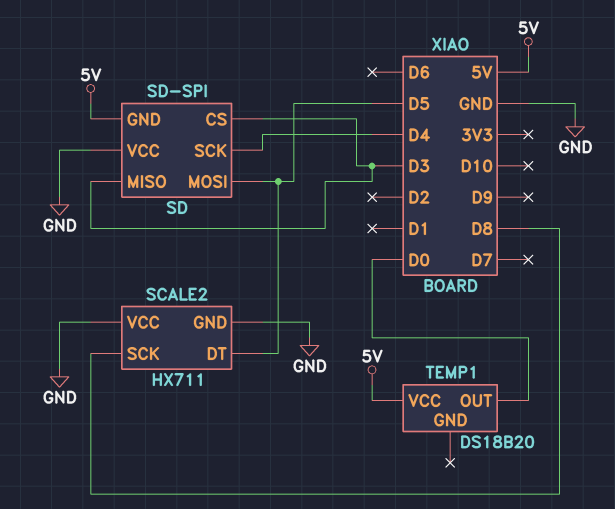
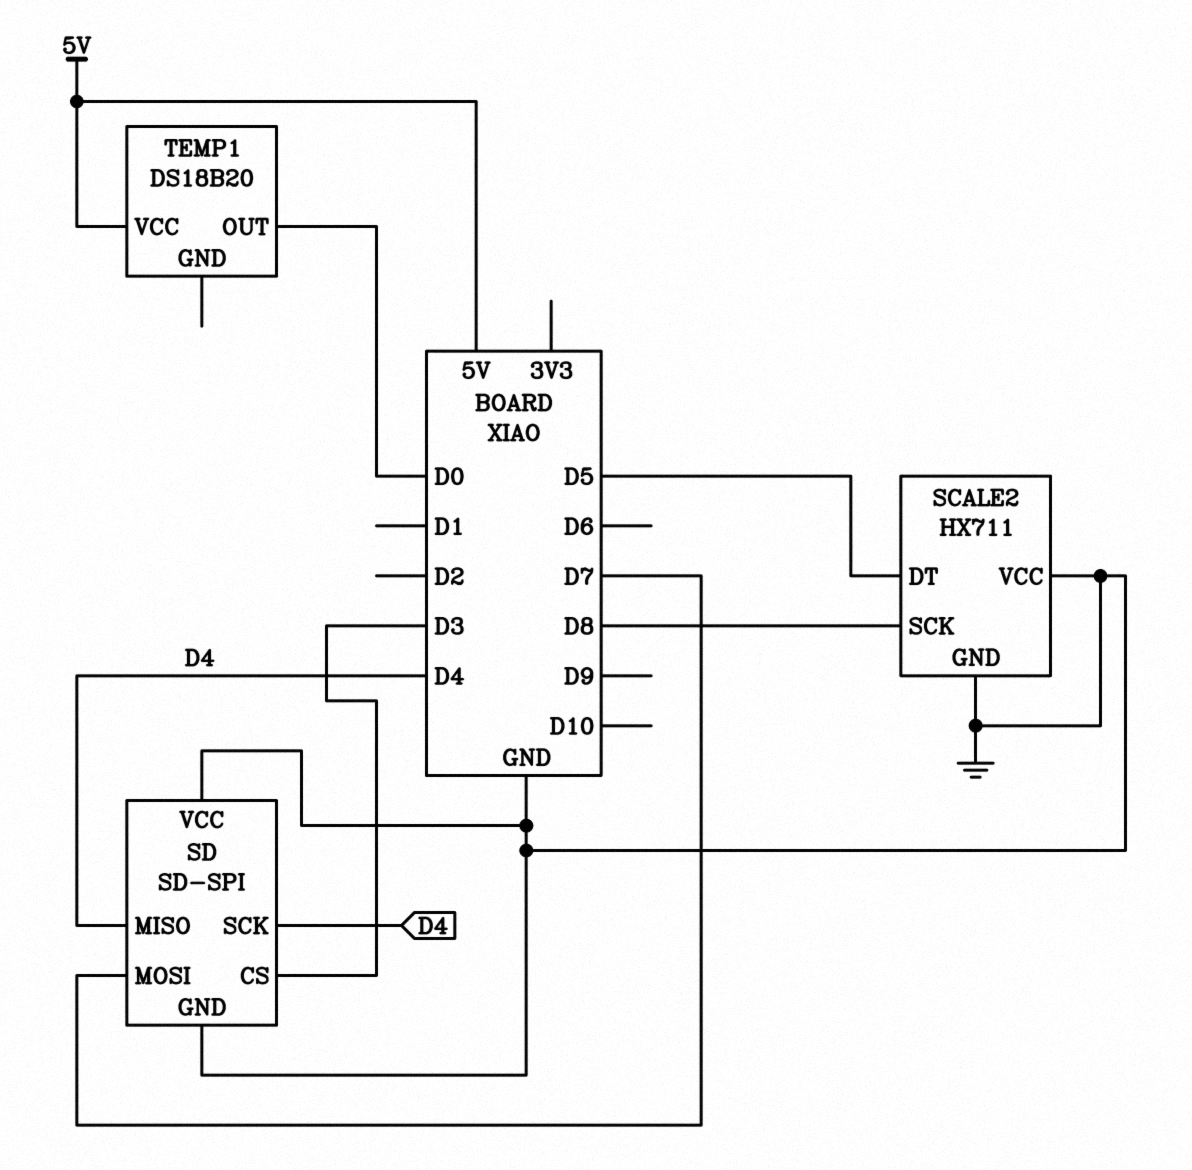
SD pin GND: 5V -> GND
SD pin MISO: D3 -> D4
SD pin MOSI: D5 -> D7

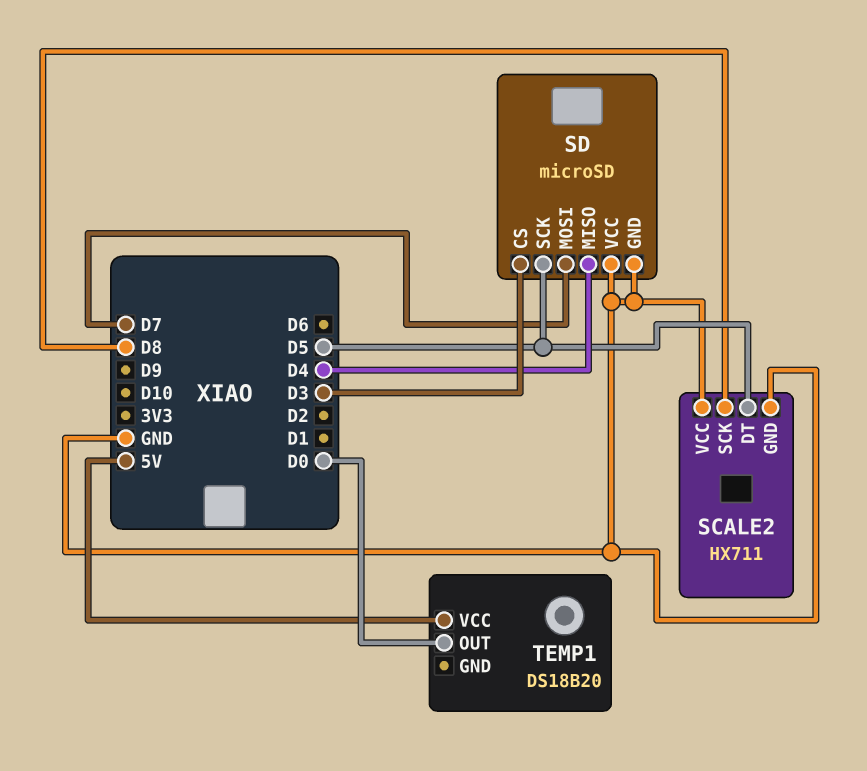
SD: SD-SPI -> microSD
SD pin SCK: D4 -> D5

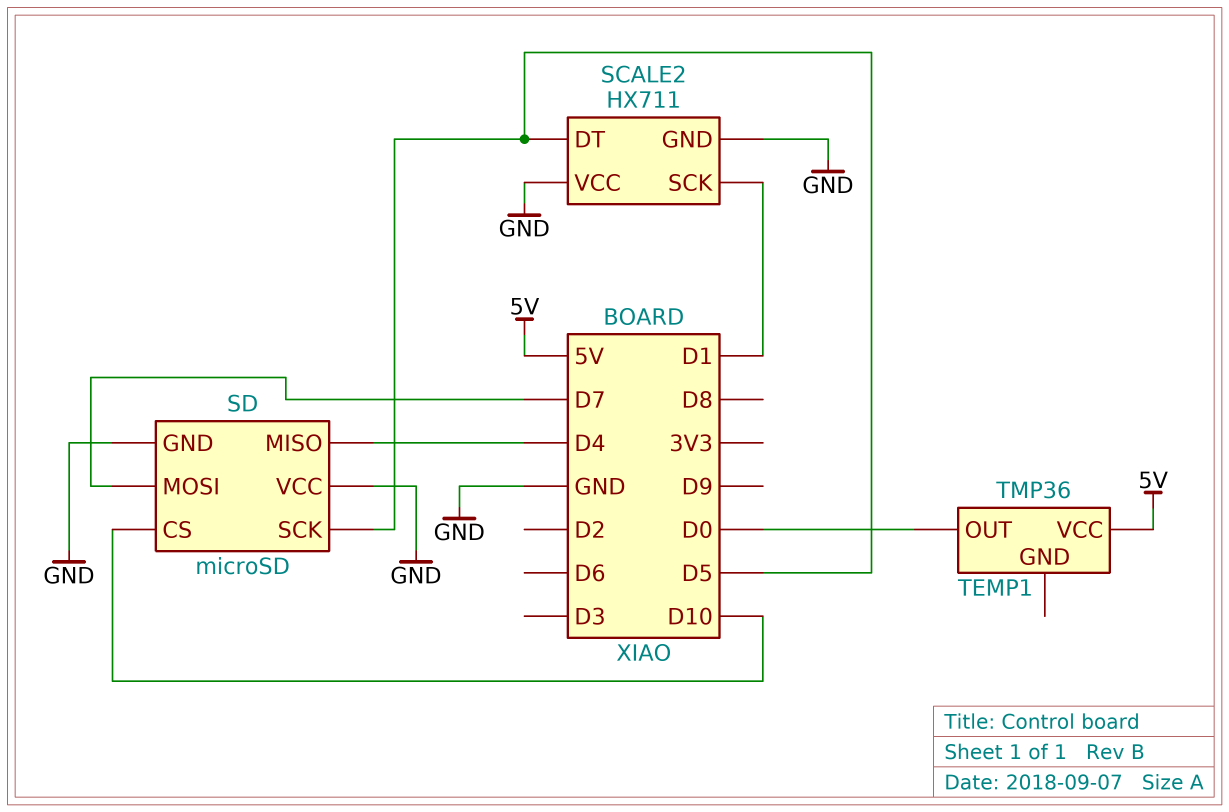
SCALE2 pin SCK: D8 -> D1
SD pin CS: D3 -> D10
TEMP1: DS18B20 -> TMP36

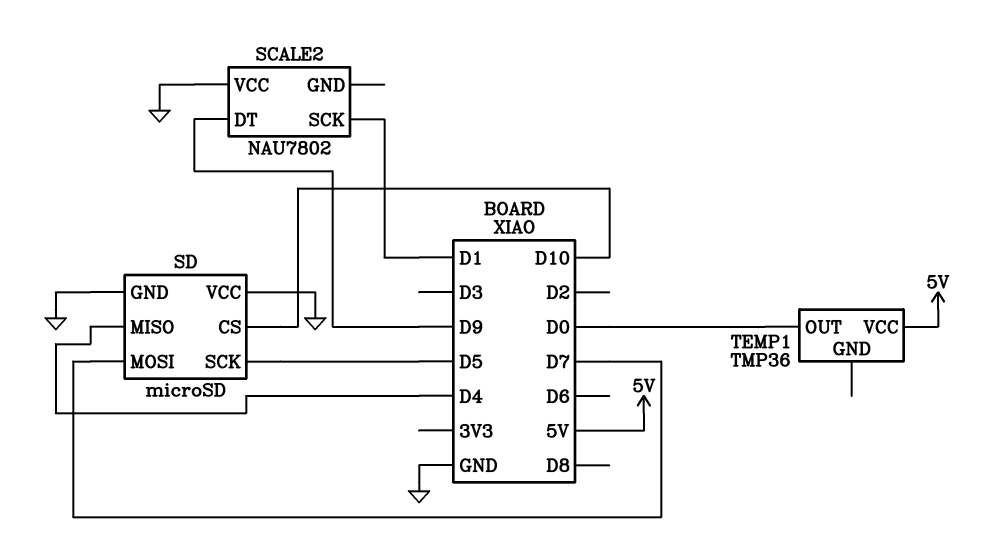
SCALE2: HX711 -> NAU7802
SCALE2 pin DT: D5 -> D9
SCALE2 pin GND: GND -> none

